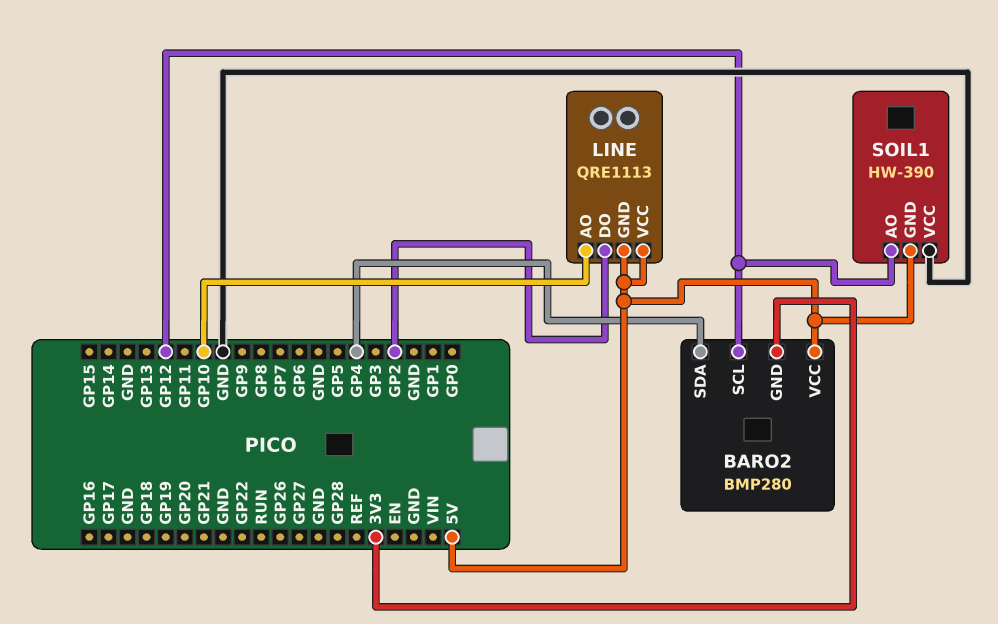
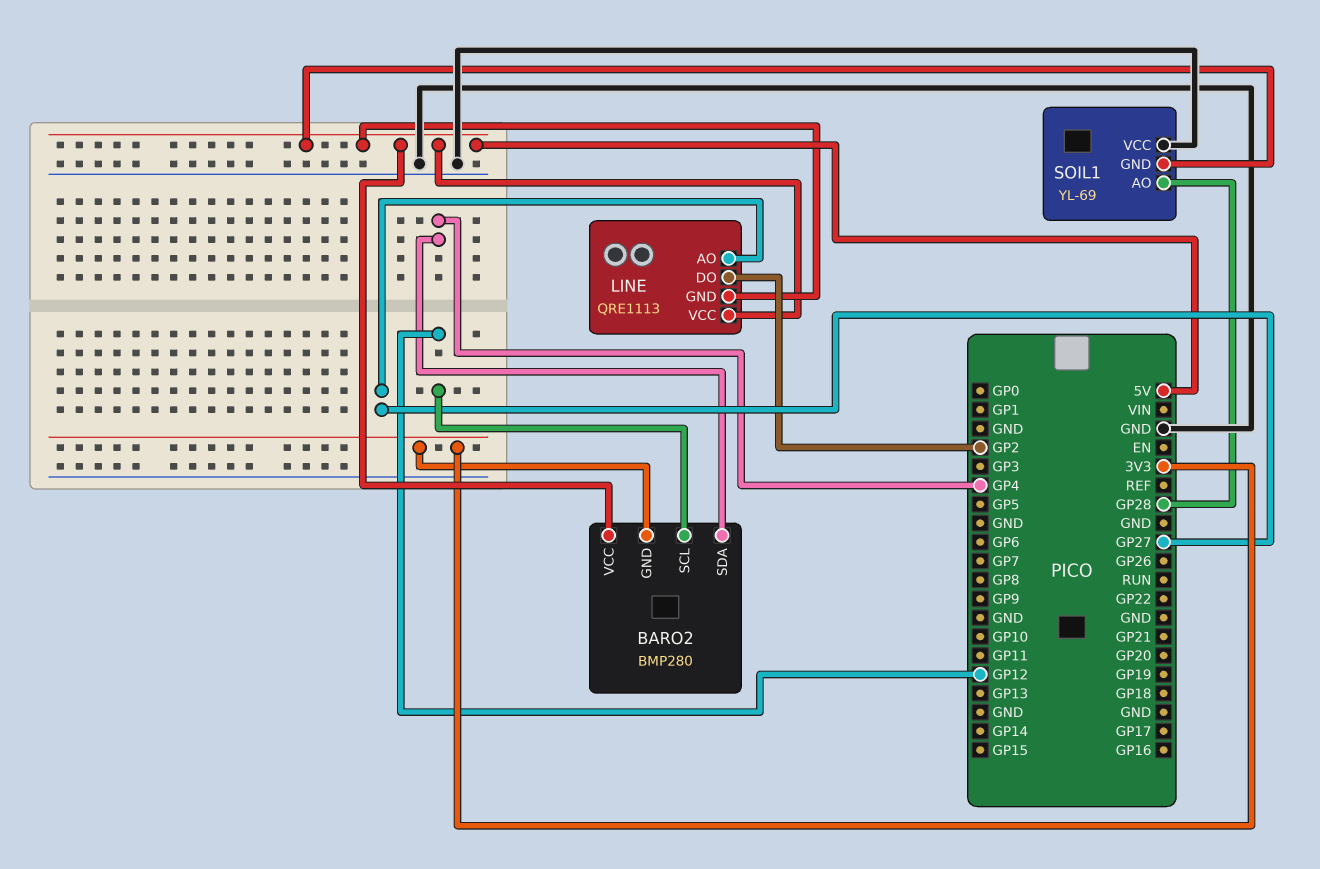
LINE pin AO: GP10 -> GP27
SOIL1: HW-390 -> YL-69
SOIL1 pin AO: GP12 -> GP28

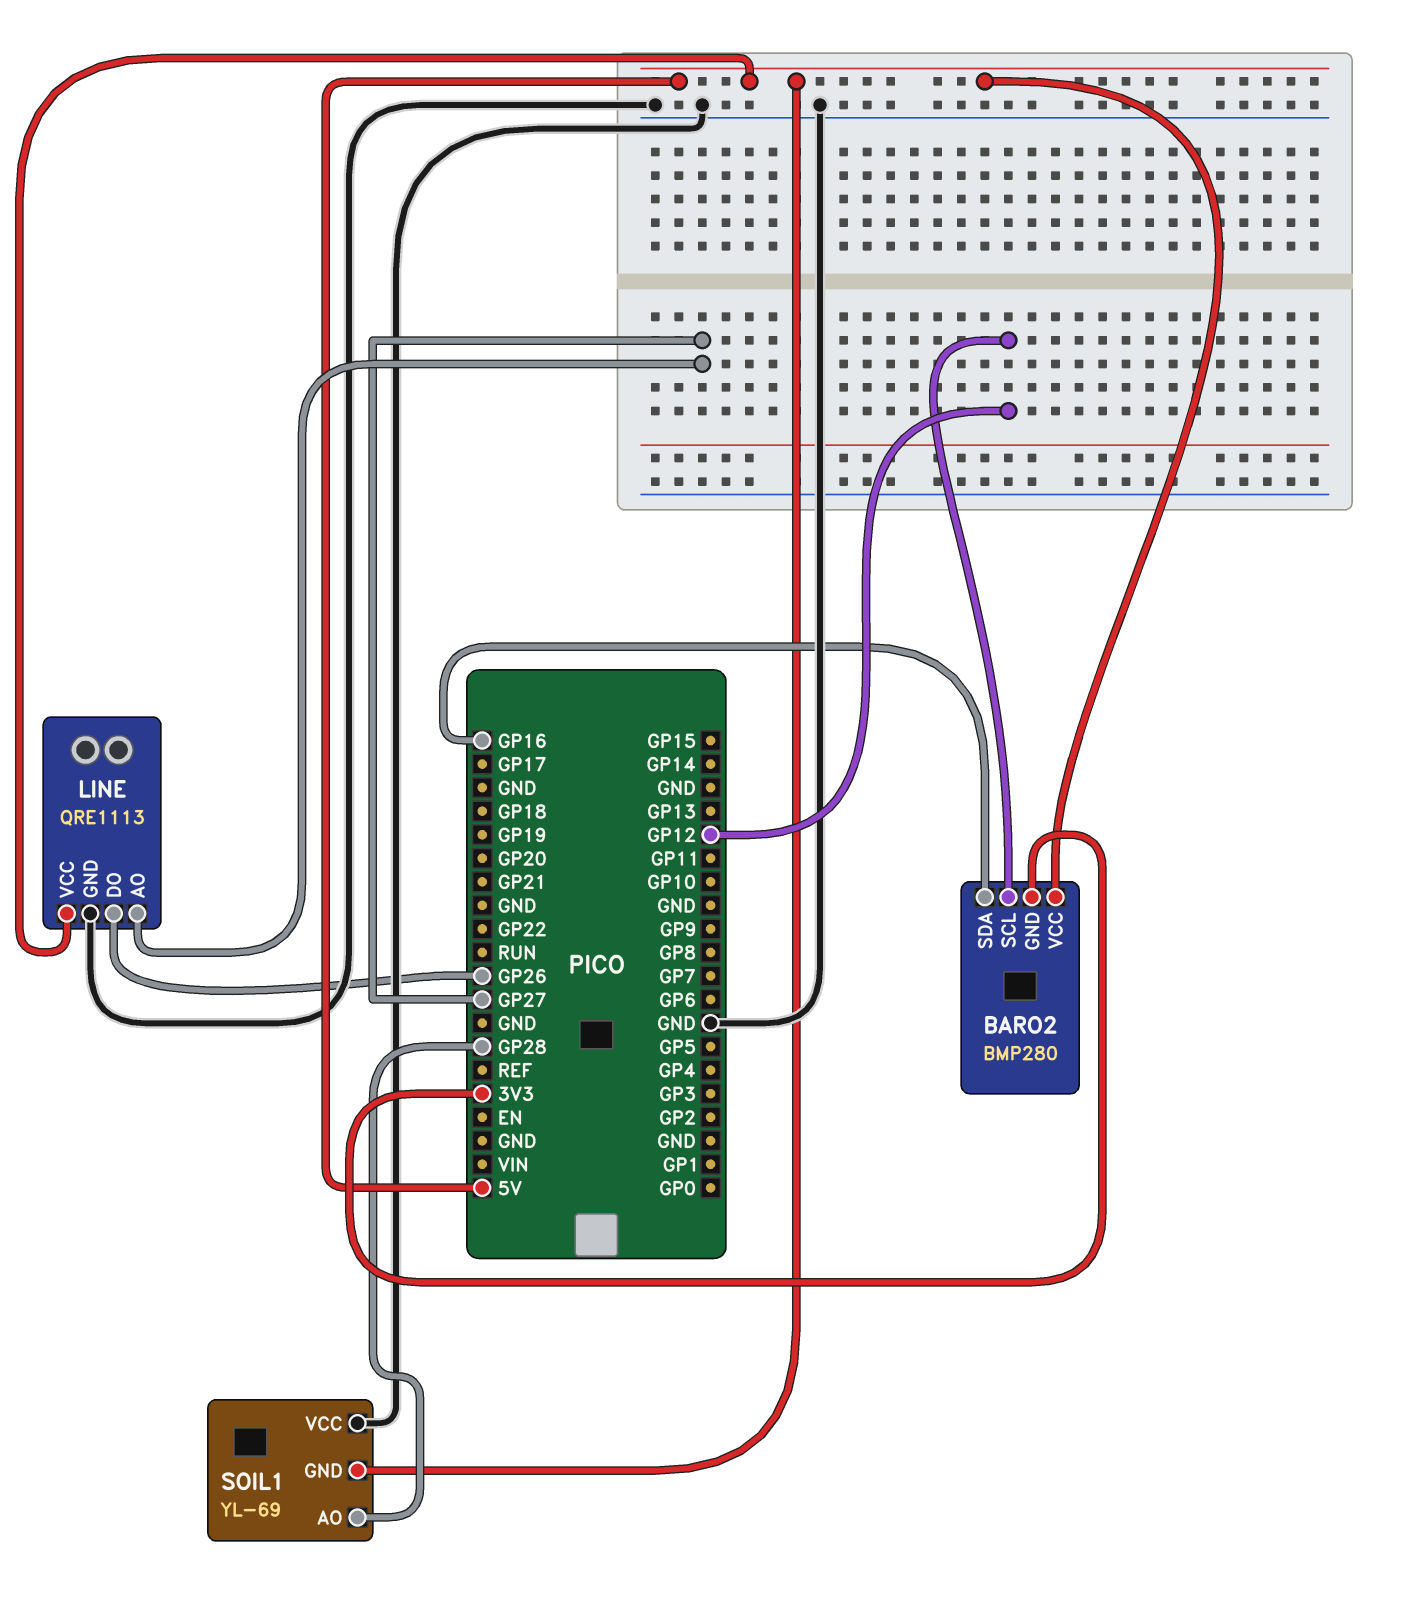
BARO2 pin SDA: GP4 -> GP16
LINE pin DO: GP2 -> GP26
LINE pin GND: 5V -> GND

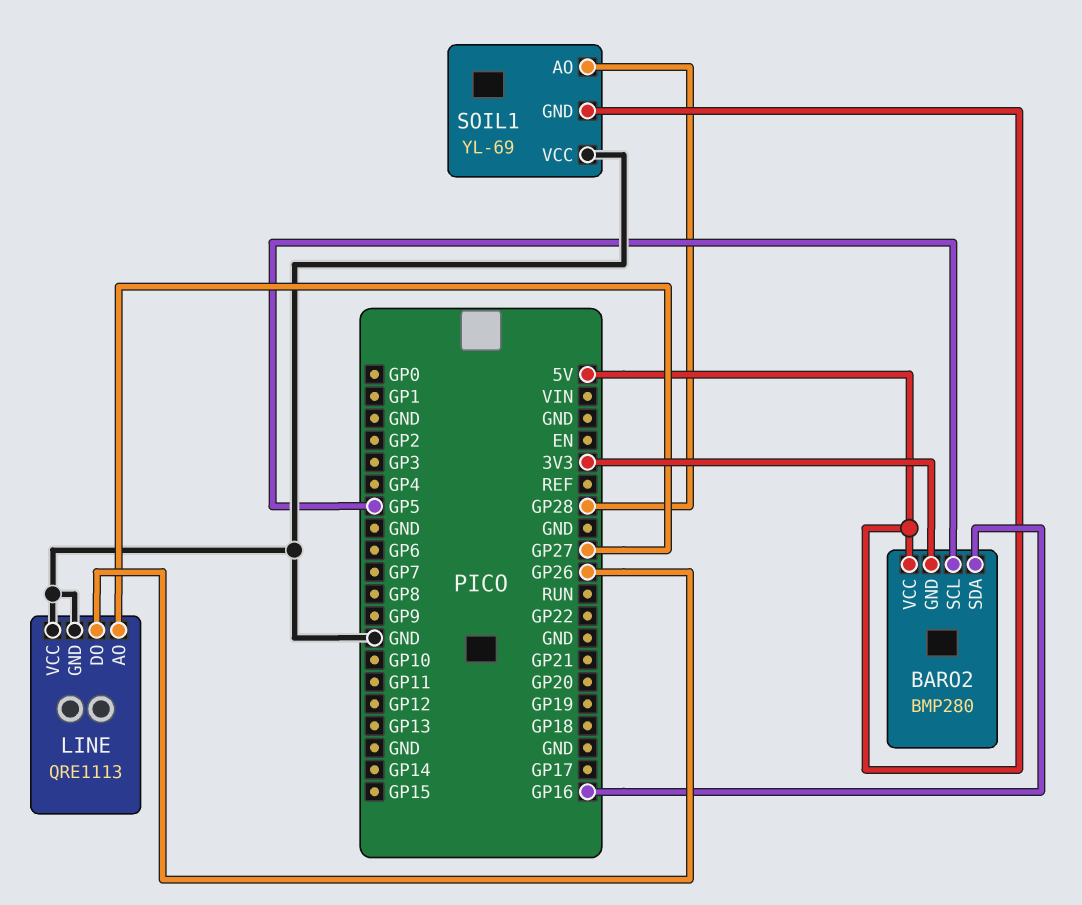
BARO2 pin SCL: GP12 -> GP5
LINE pin VCC: 5V -> GND

